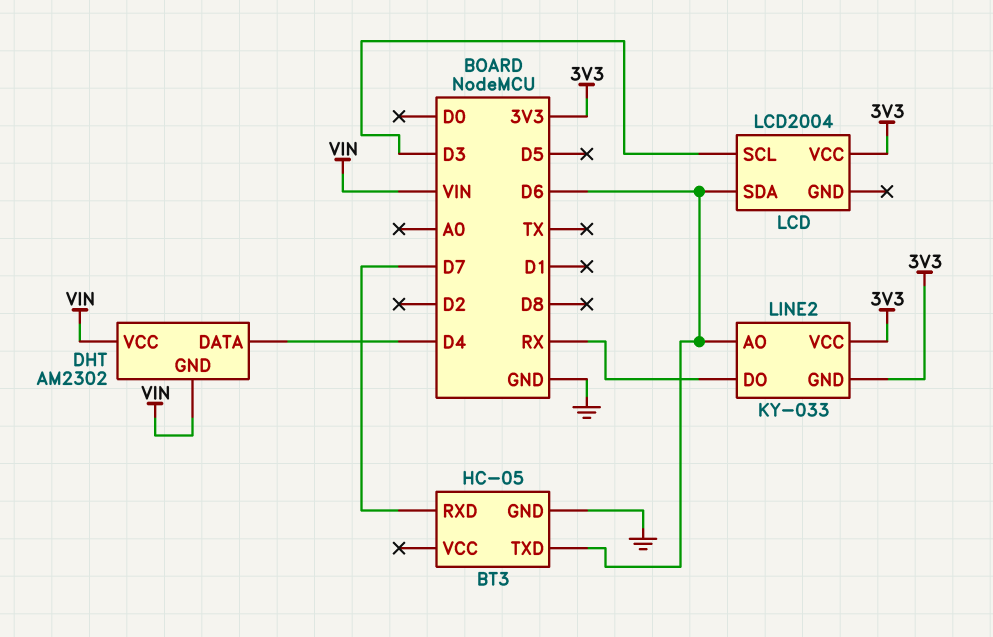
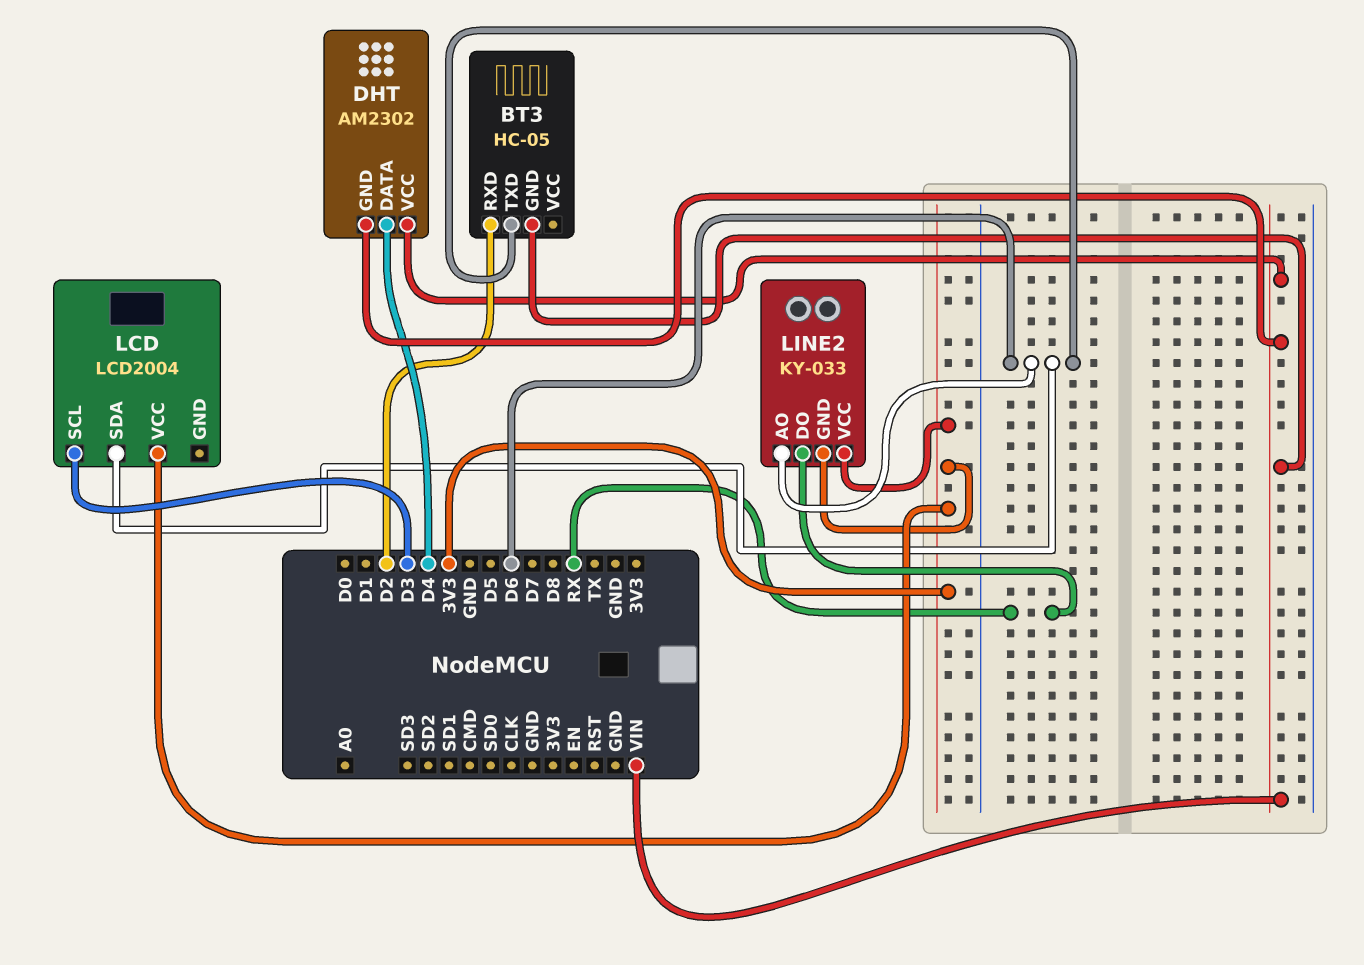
BT3 pin GND: GND -> VIN
BT3 pin RXD: D7 -> D2

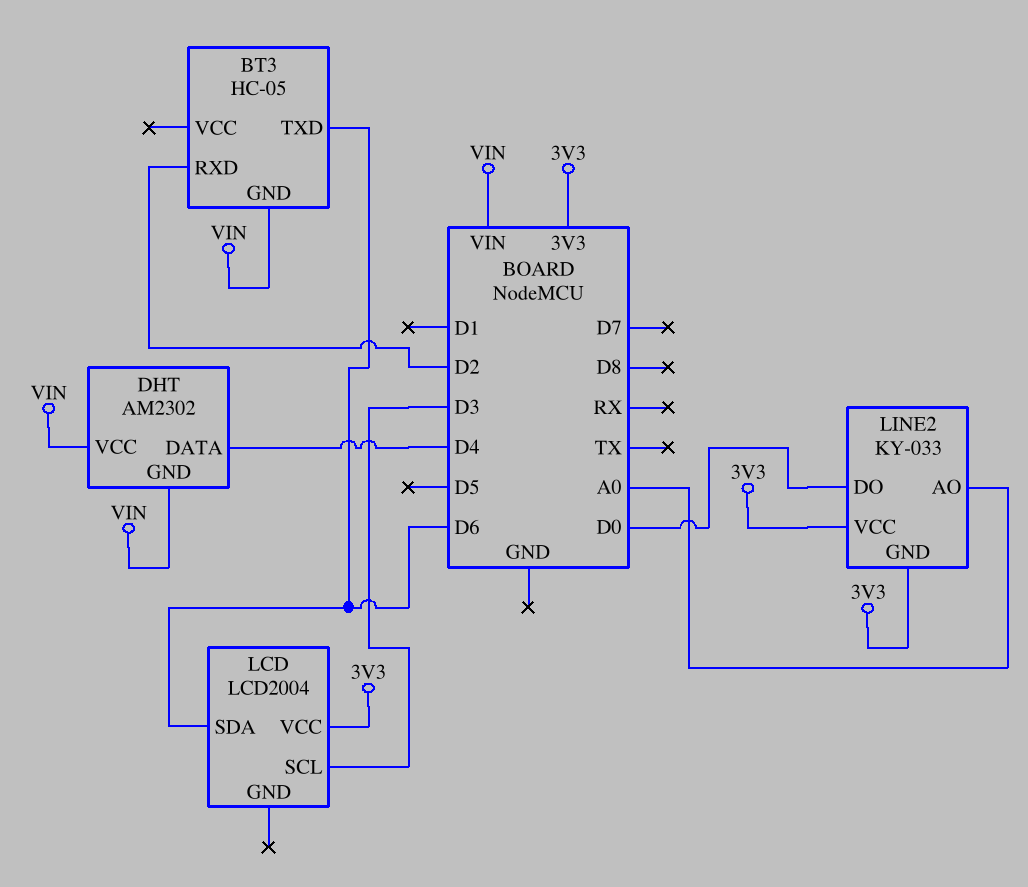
LINE2 pin AO: D6 -> A0
LINE2 pin DO: RX -> D0

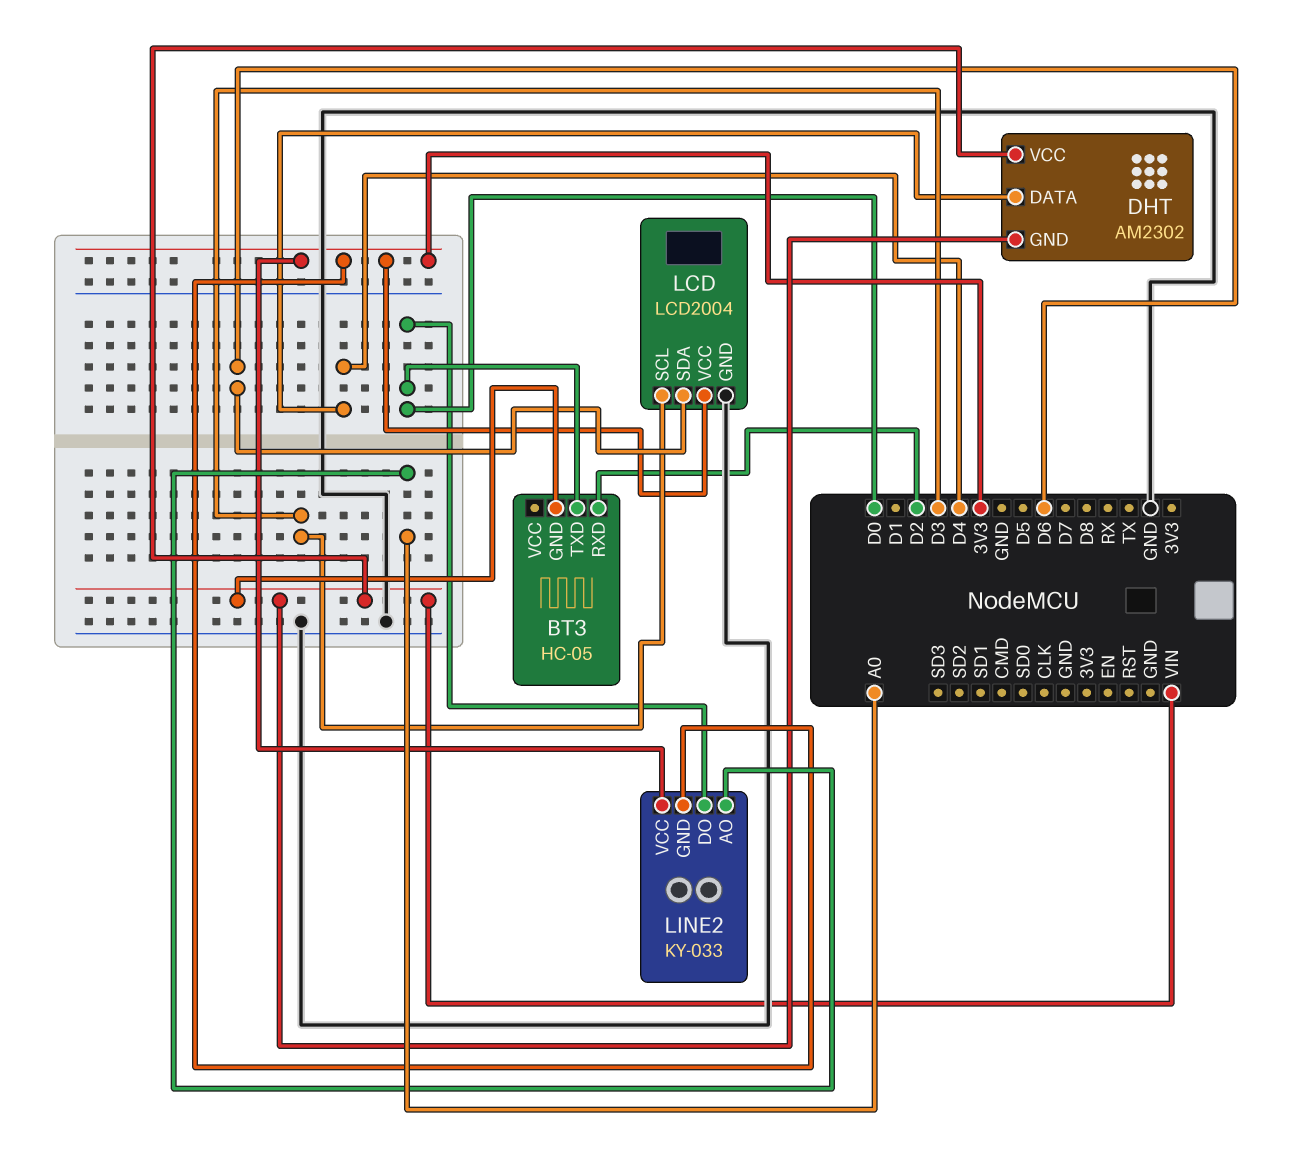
BT3 pin TXD: D6 -> D0
LCD pin GND: none -> GND

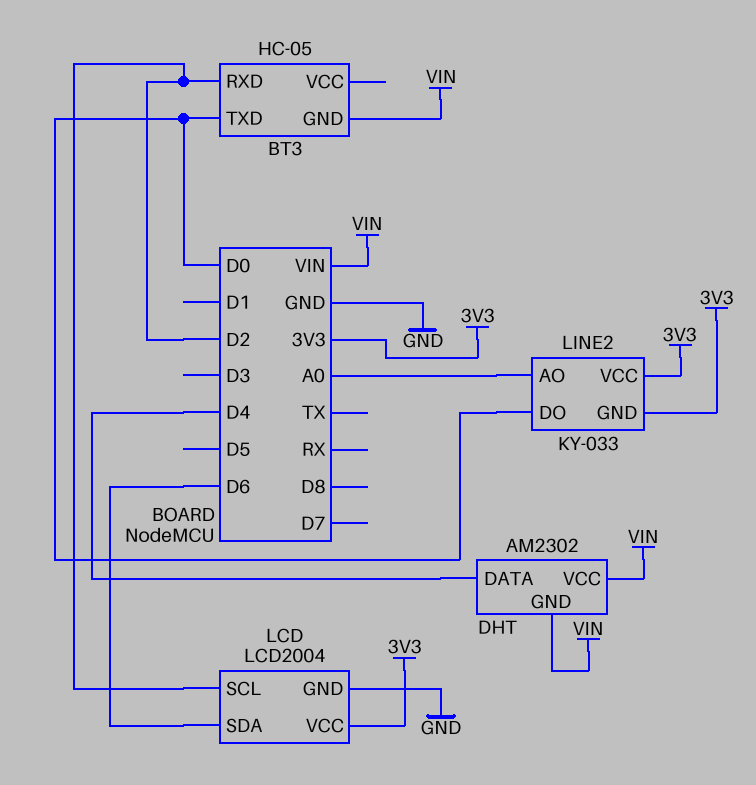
LCD pin SCL: D3 -> D2

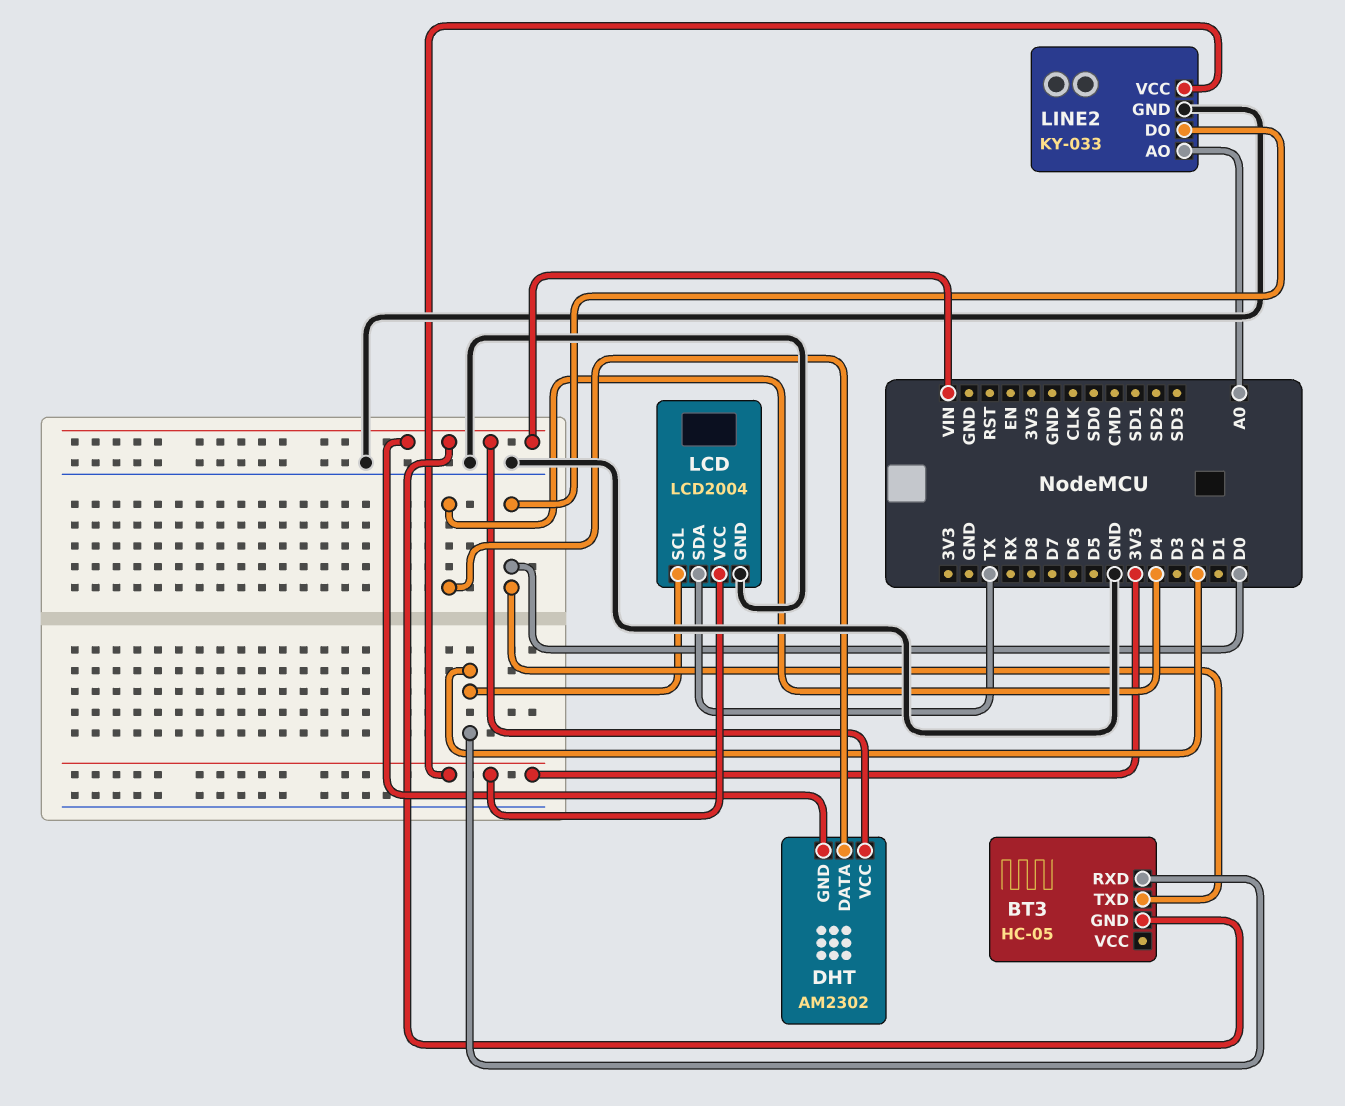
LCD pin SDA: D6 -> TX
LINE2 pin GND: 3V3 -> GND

